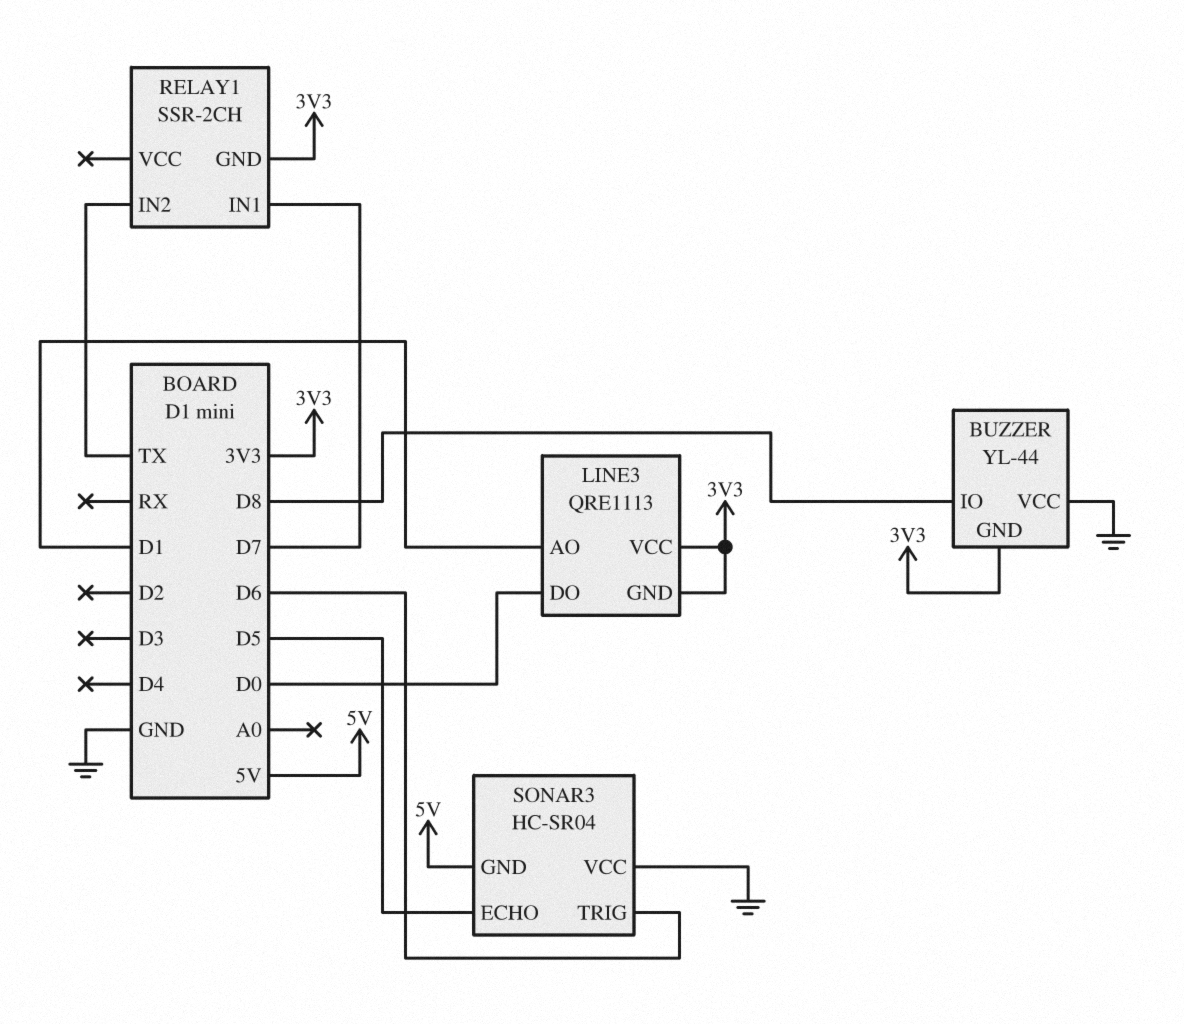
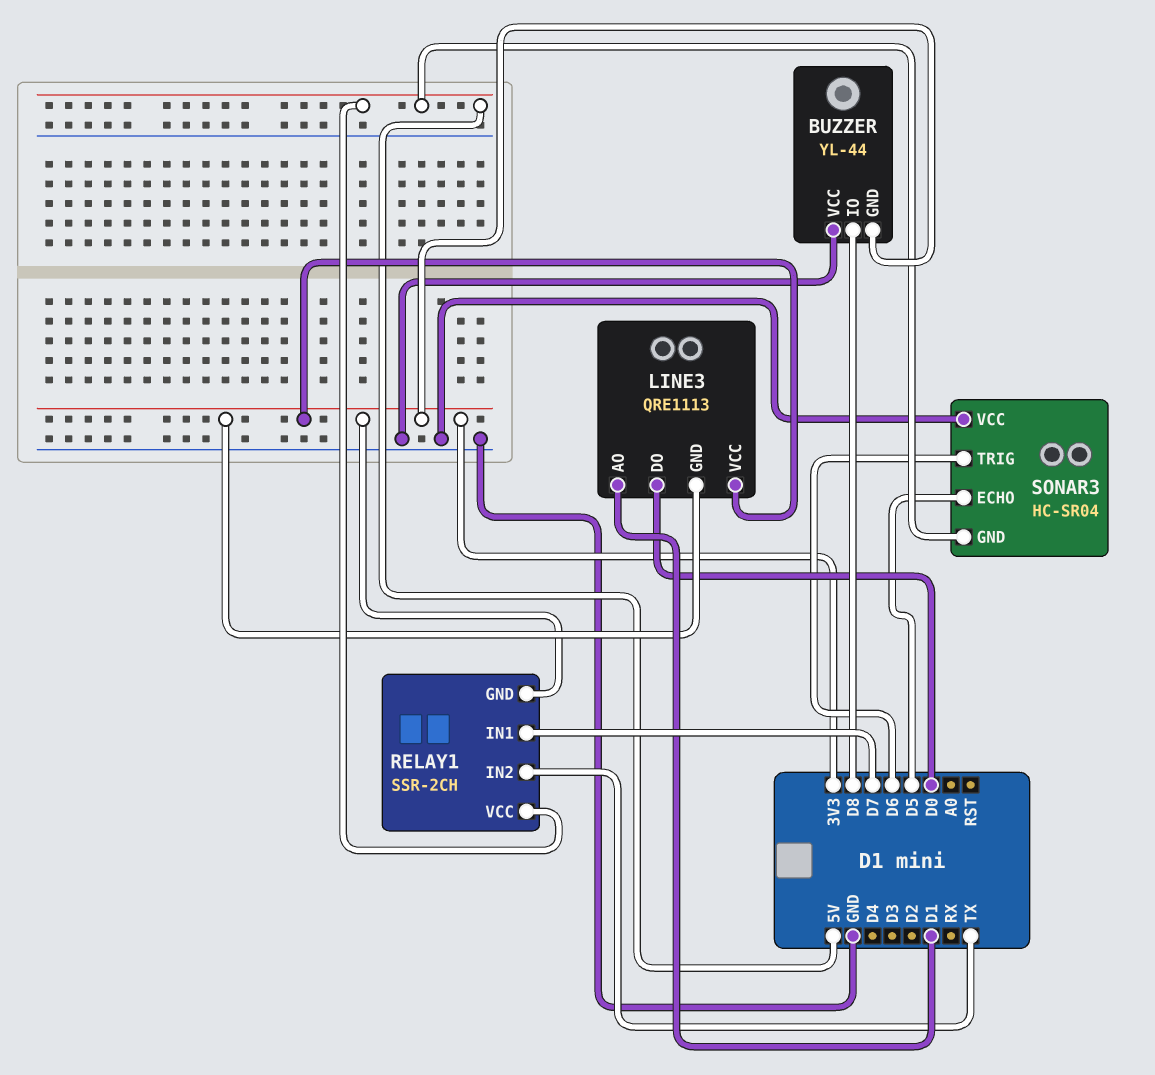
RELAY1 pin VCC: none -> 5V

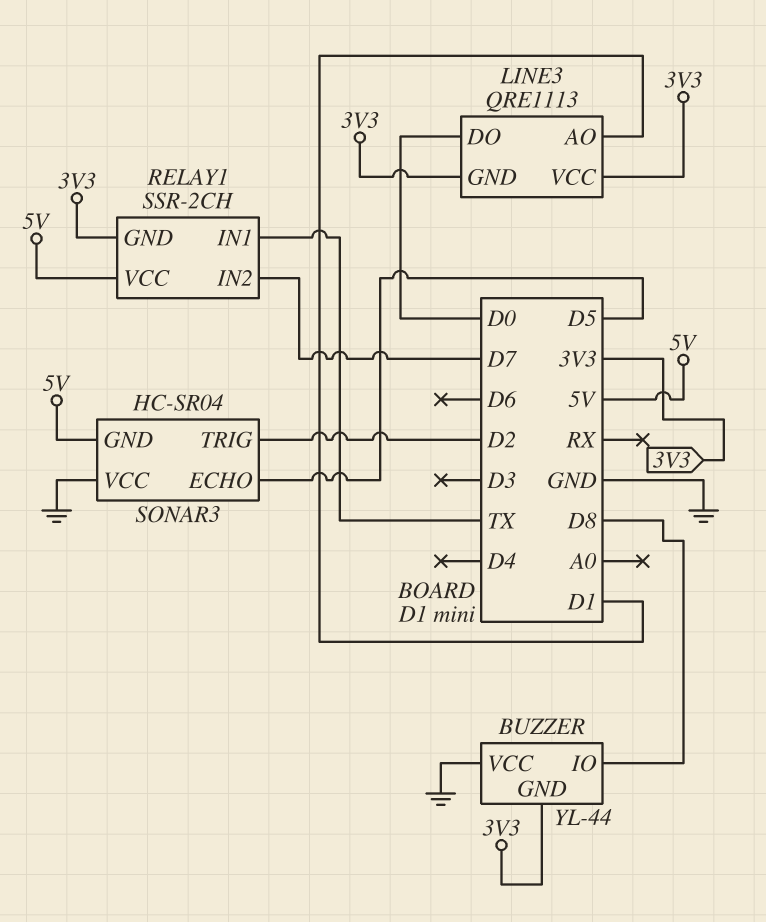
RELAY1 pin IN1: D7 -> TX
RELAY1 pin IN2: TX -> D7
SONAR3 pin TRIG: D6 -> D2

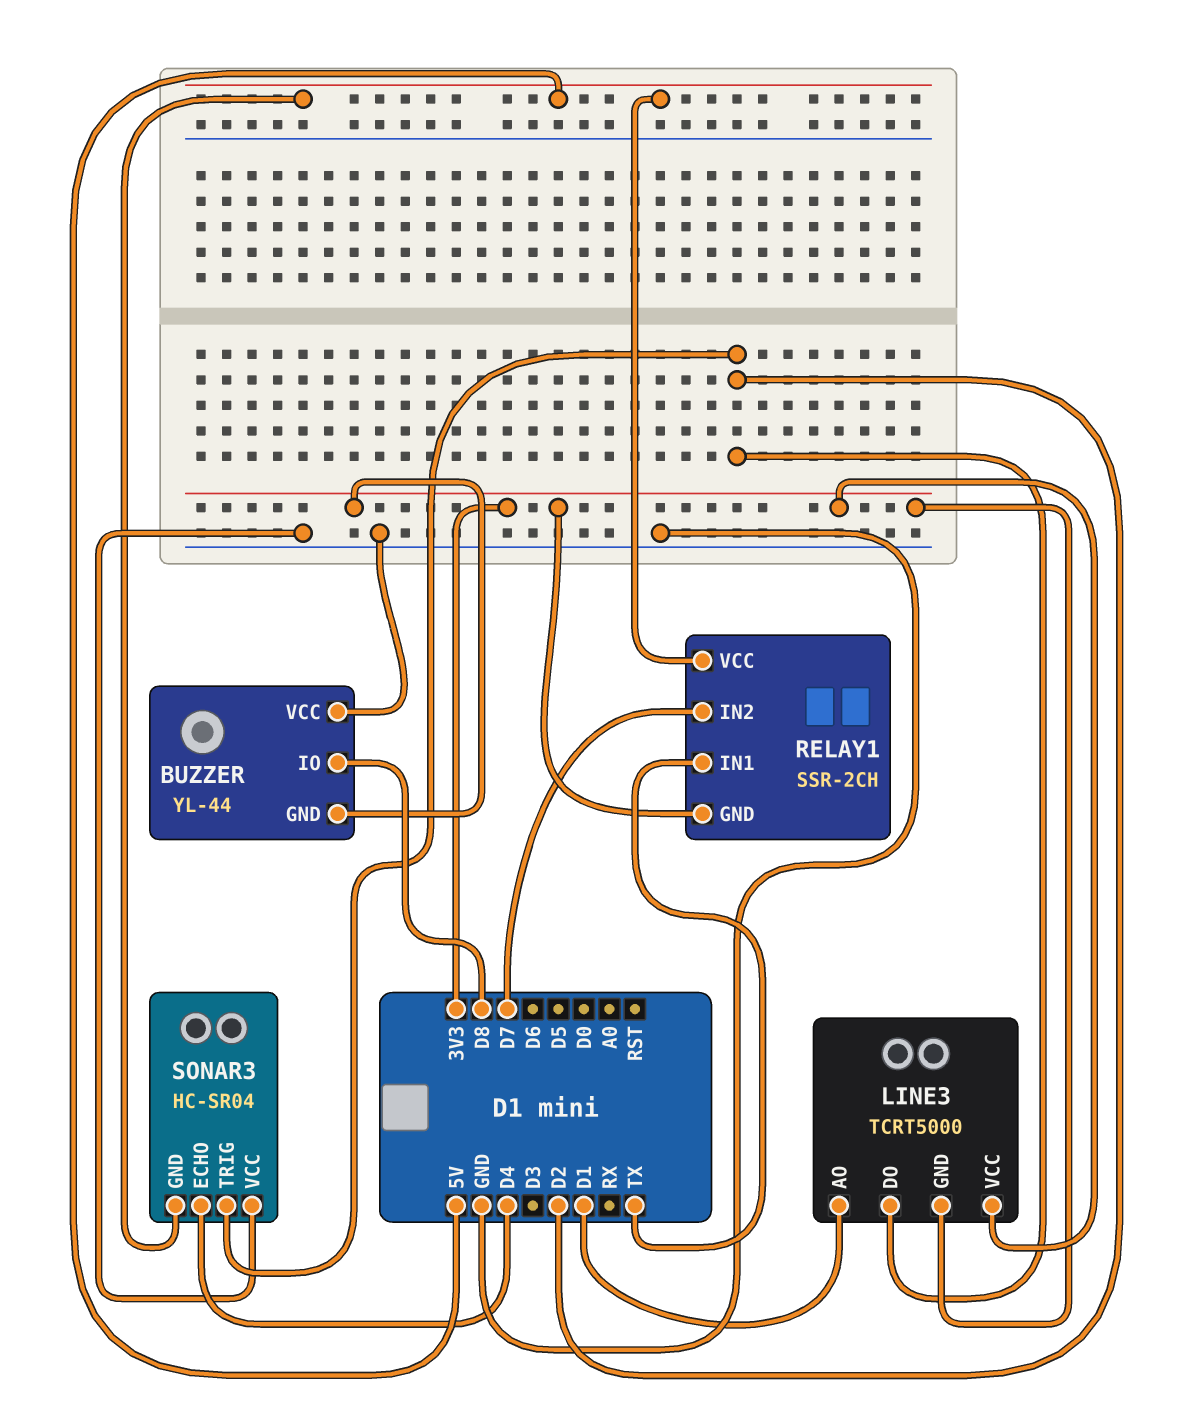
LINE3: QRE1113 -> TCRT5000
LINE3 pin DO: D0 -> D2
SONAR3 pin ECHO: D5 -> D4

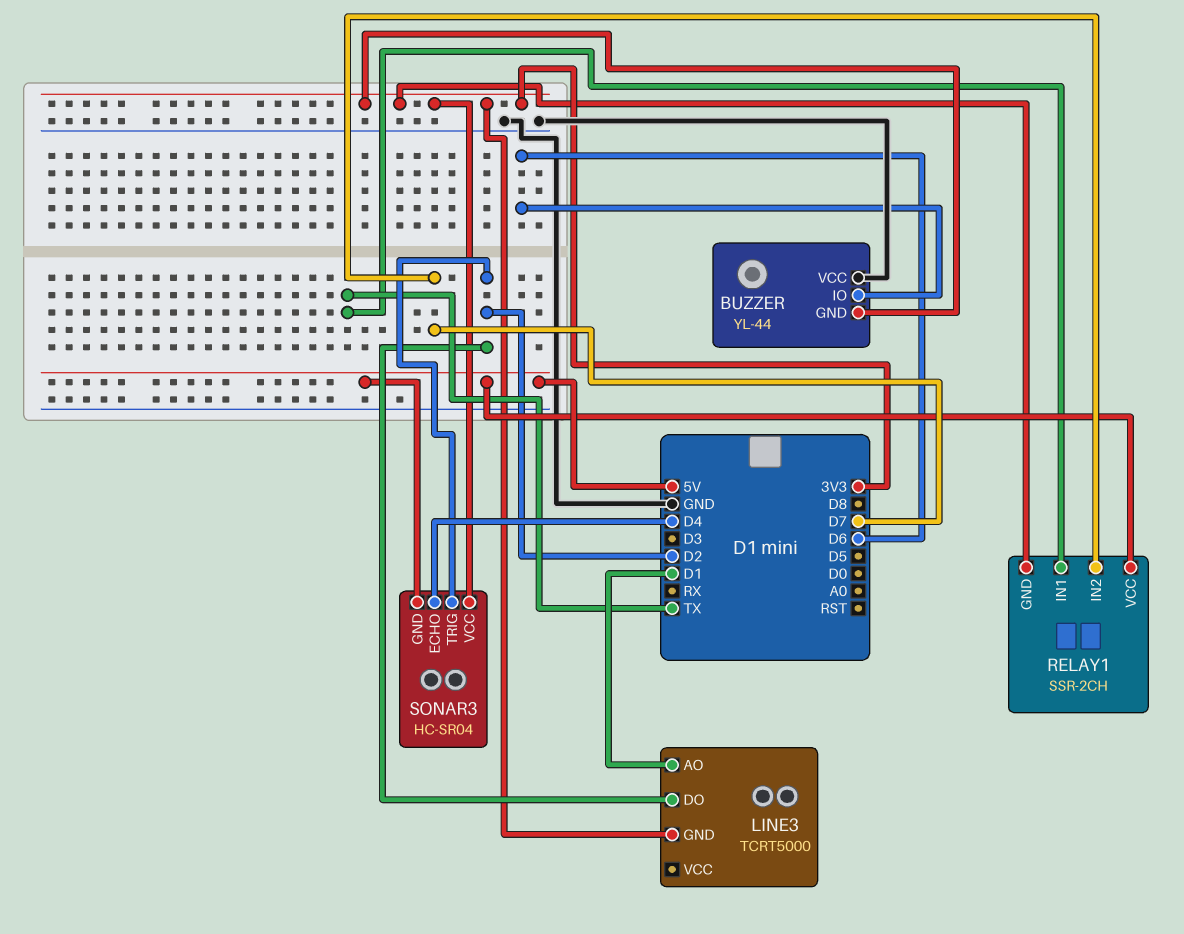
BUZZER pin IO: D8 -> D6
LINE3 pin VCC: 3V3 -> none
SONAR3 pin VCC: GND -> 3V3

